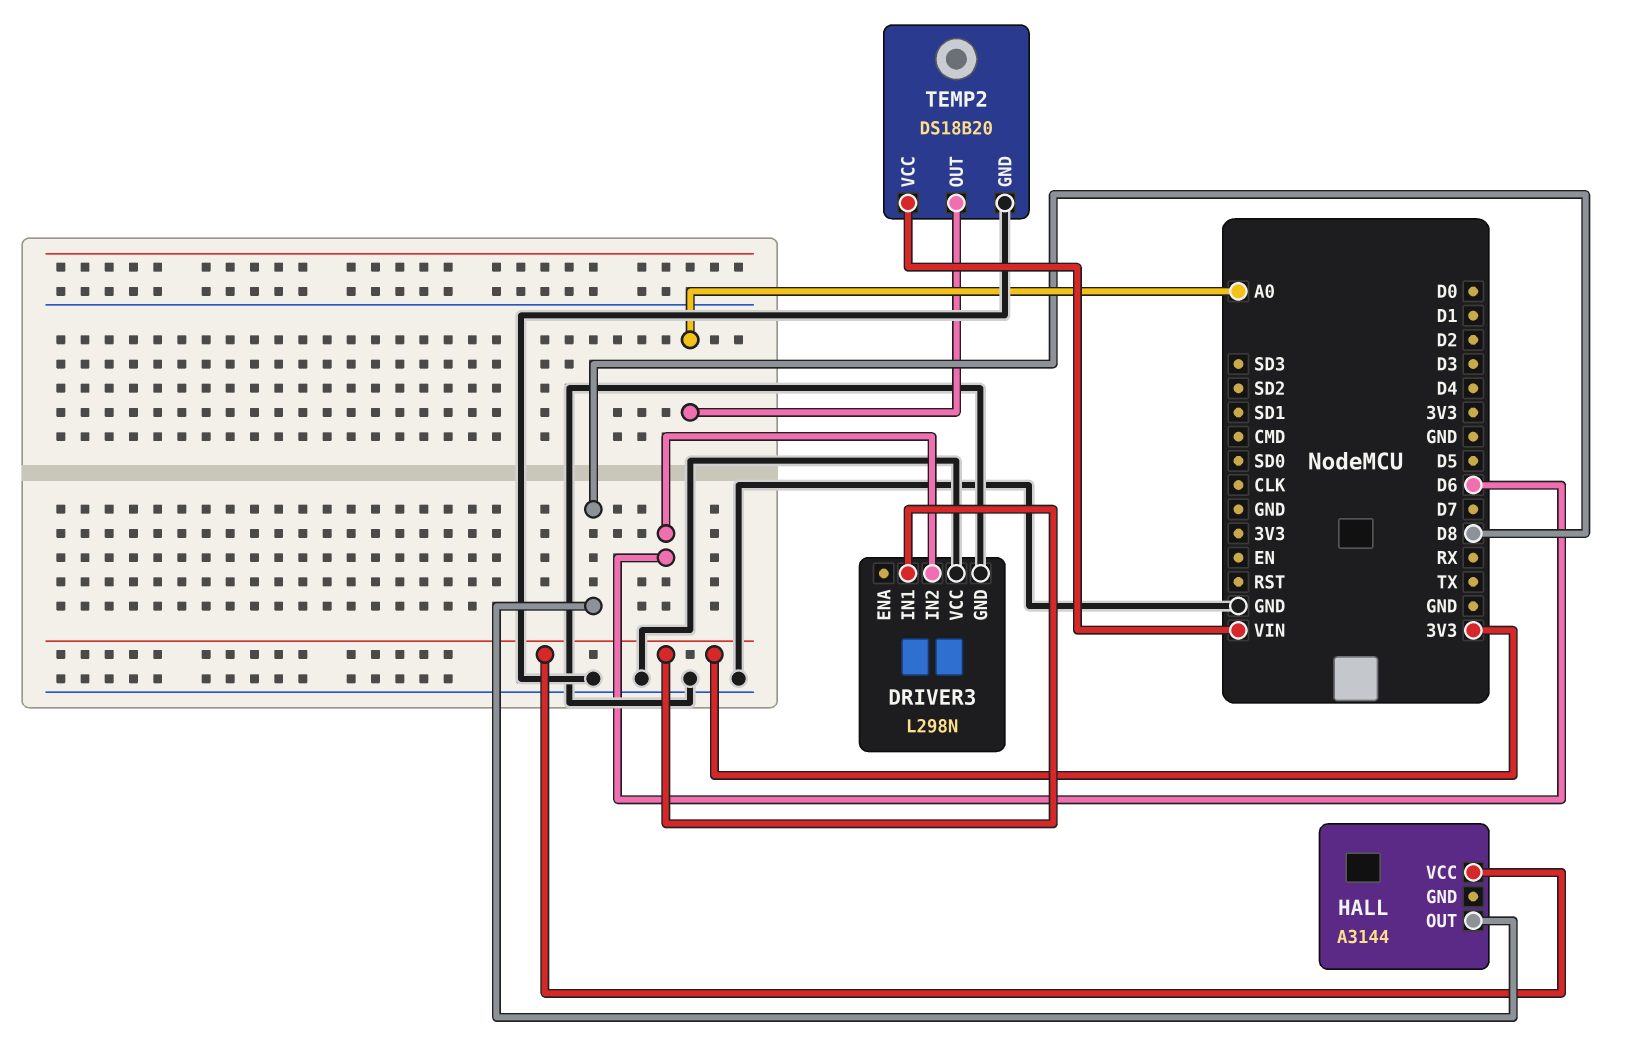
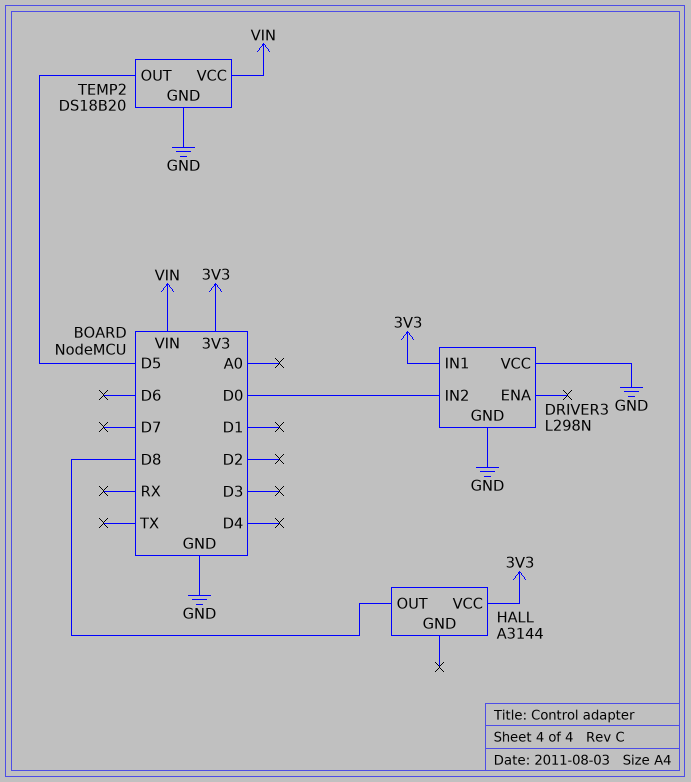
DRIVER3 pin IN2: D6 -> D0
TEMP2 pin OUT: A0 -> D5

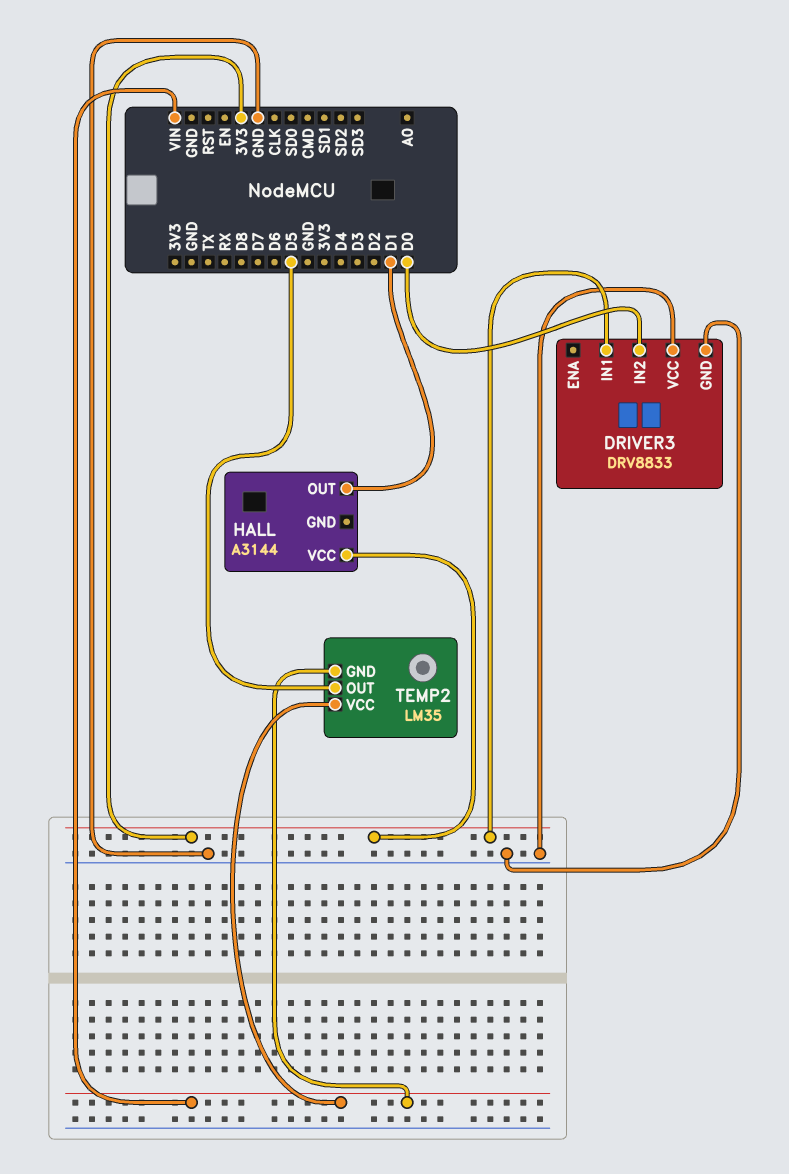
DRIVER3: L298N -> DRV8833
HALL pin OUT: D8 -> D1
TEMP2: DS18B20 -> LM35
TEMP2 pin GND: GND -> VIN

